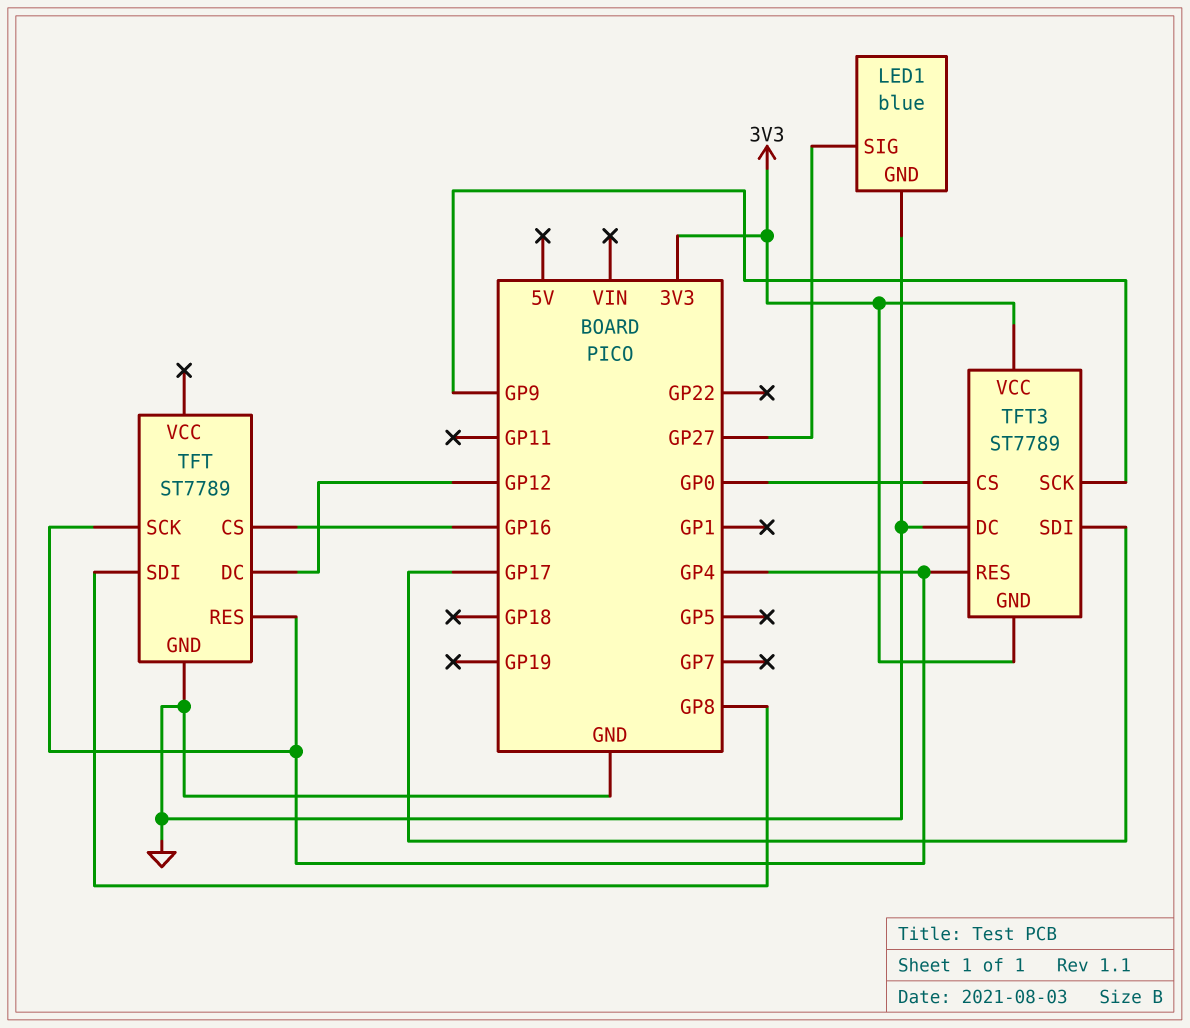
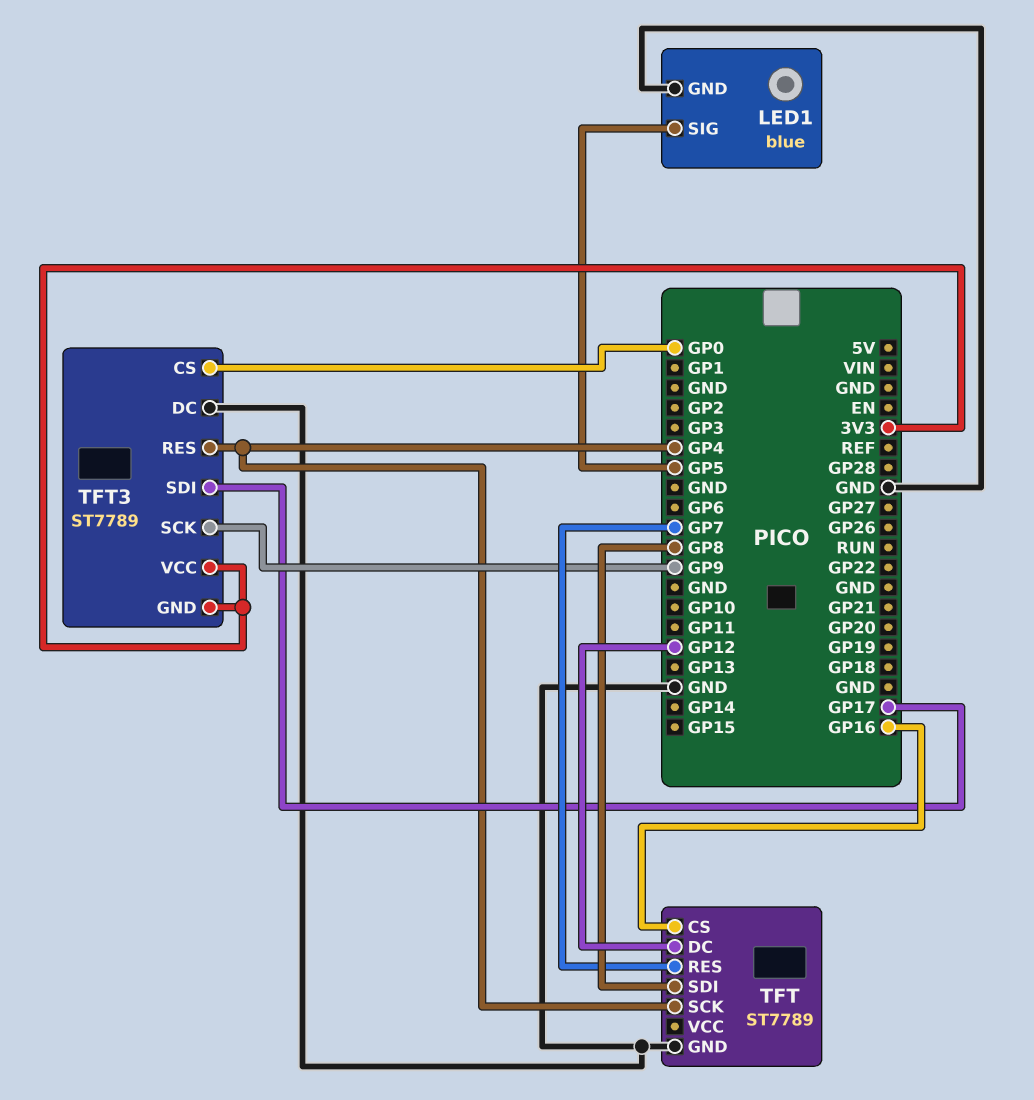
LED1 pin SIG: GP27 -> GP5
TFT pin RES: GP4 -> GP7

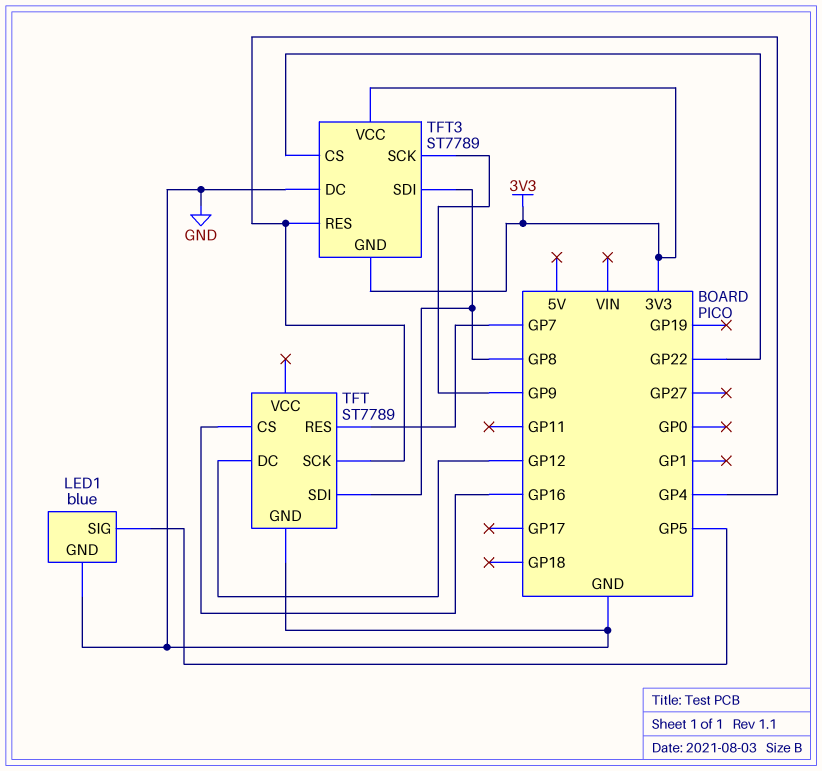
TFT3 pin CS: GP0 -> GP22
TFT3 pin SDI: GP17 -> GP8

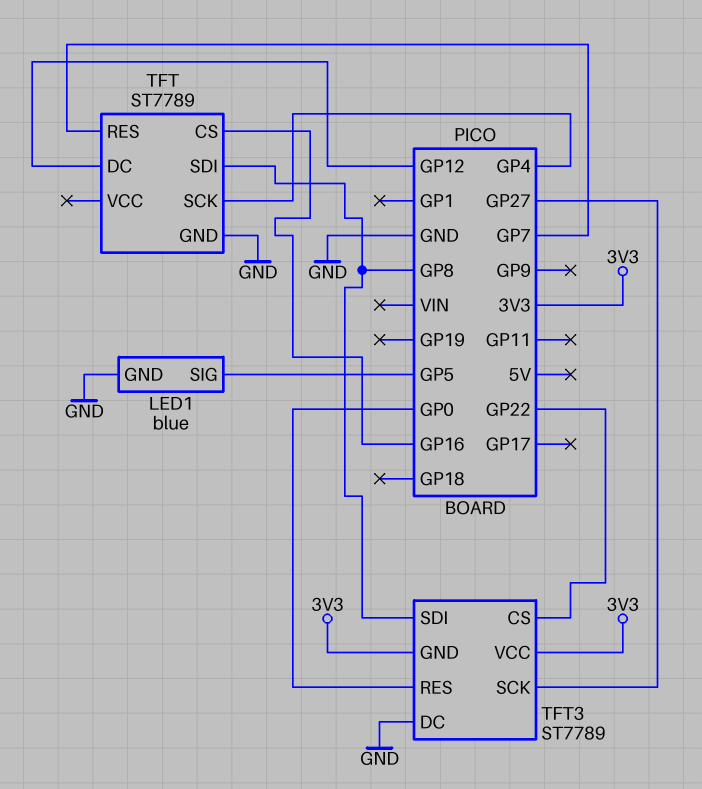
TFT3 pin RES: GP4 -> GP0
TFT3 pin SCK: GP9 -> GP27

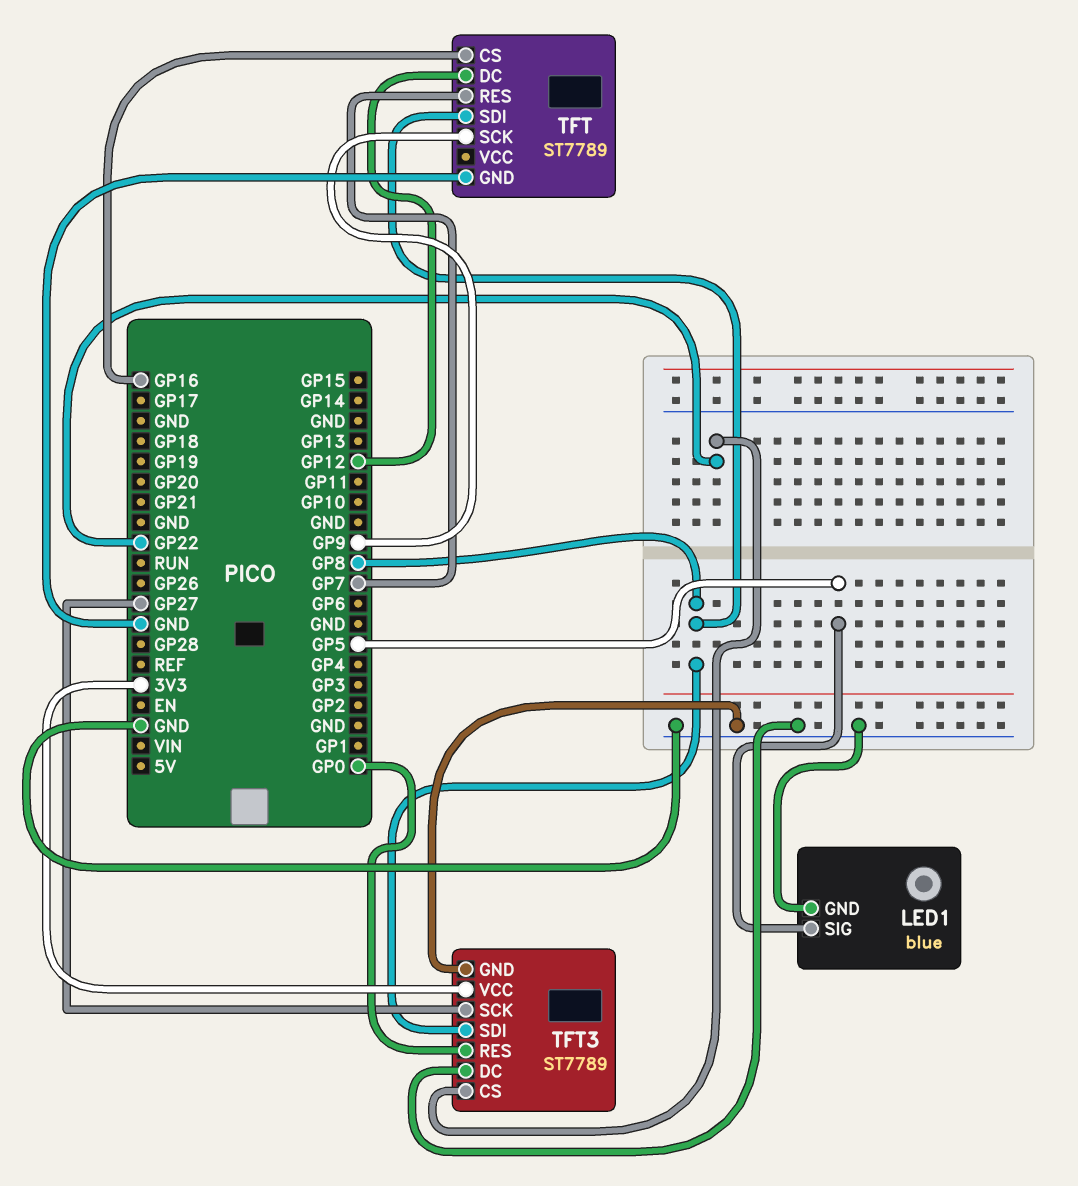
TFT pin SCK: GP4 -> GP9
TFT3 pin GND: 3V3 -> GND

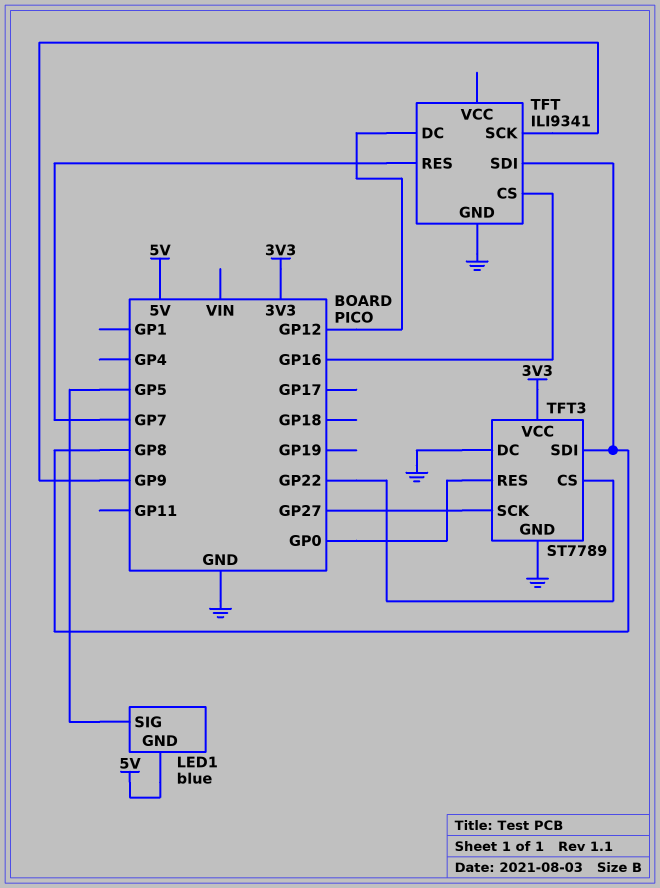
LED1 pin GND: GND -> 5V
TFT: ST7789 -> ILI9341

